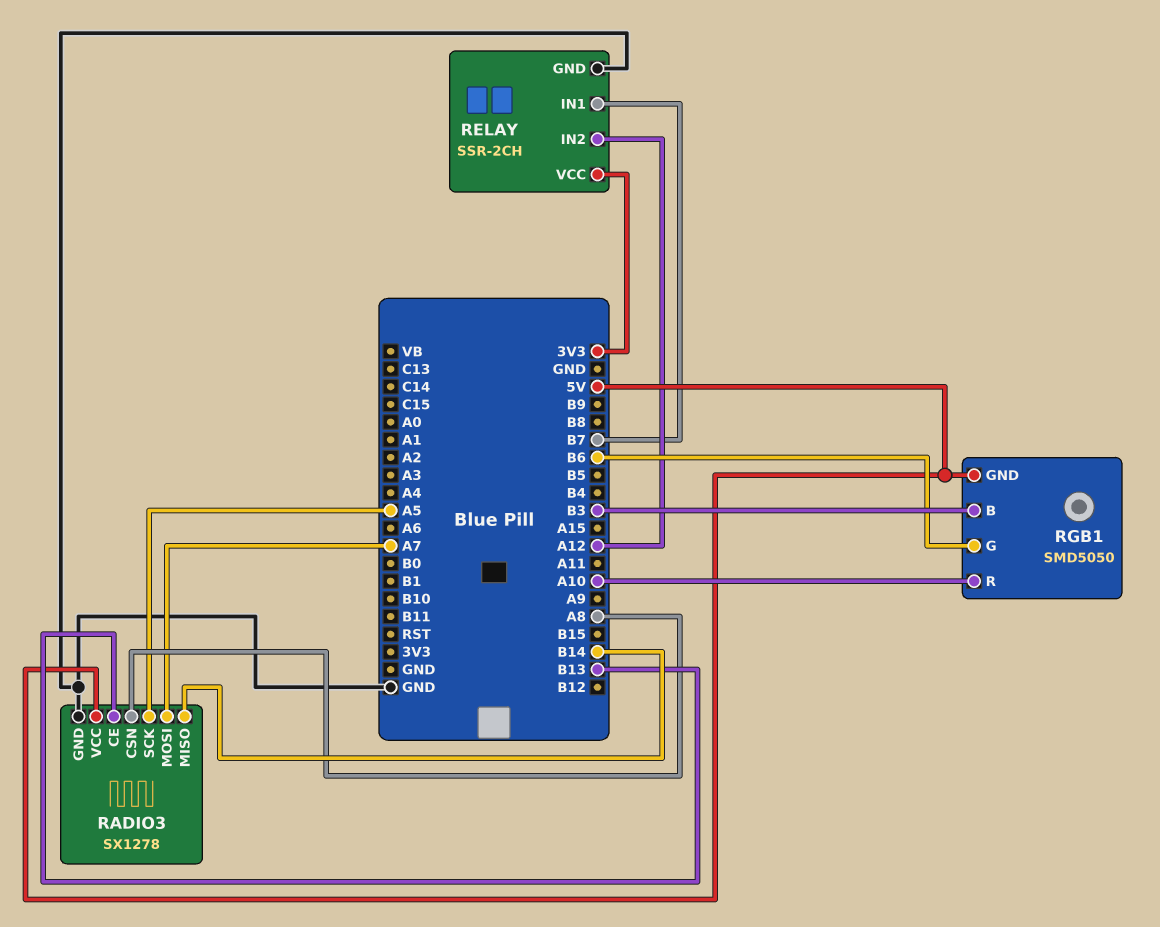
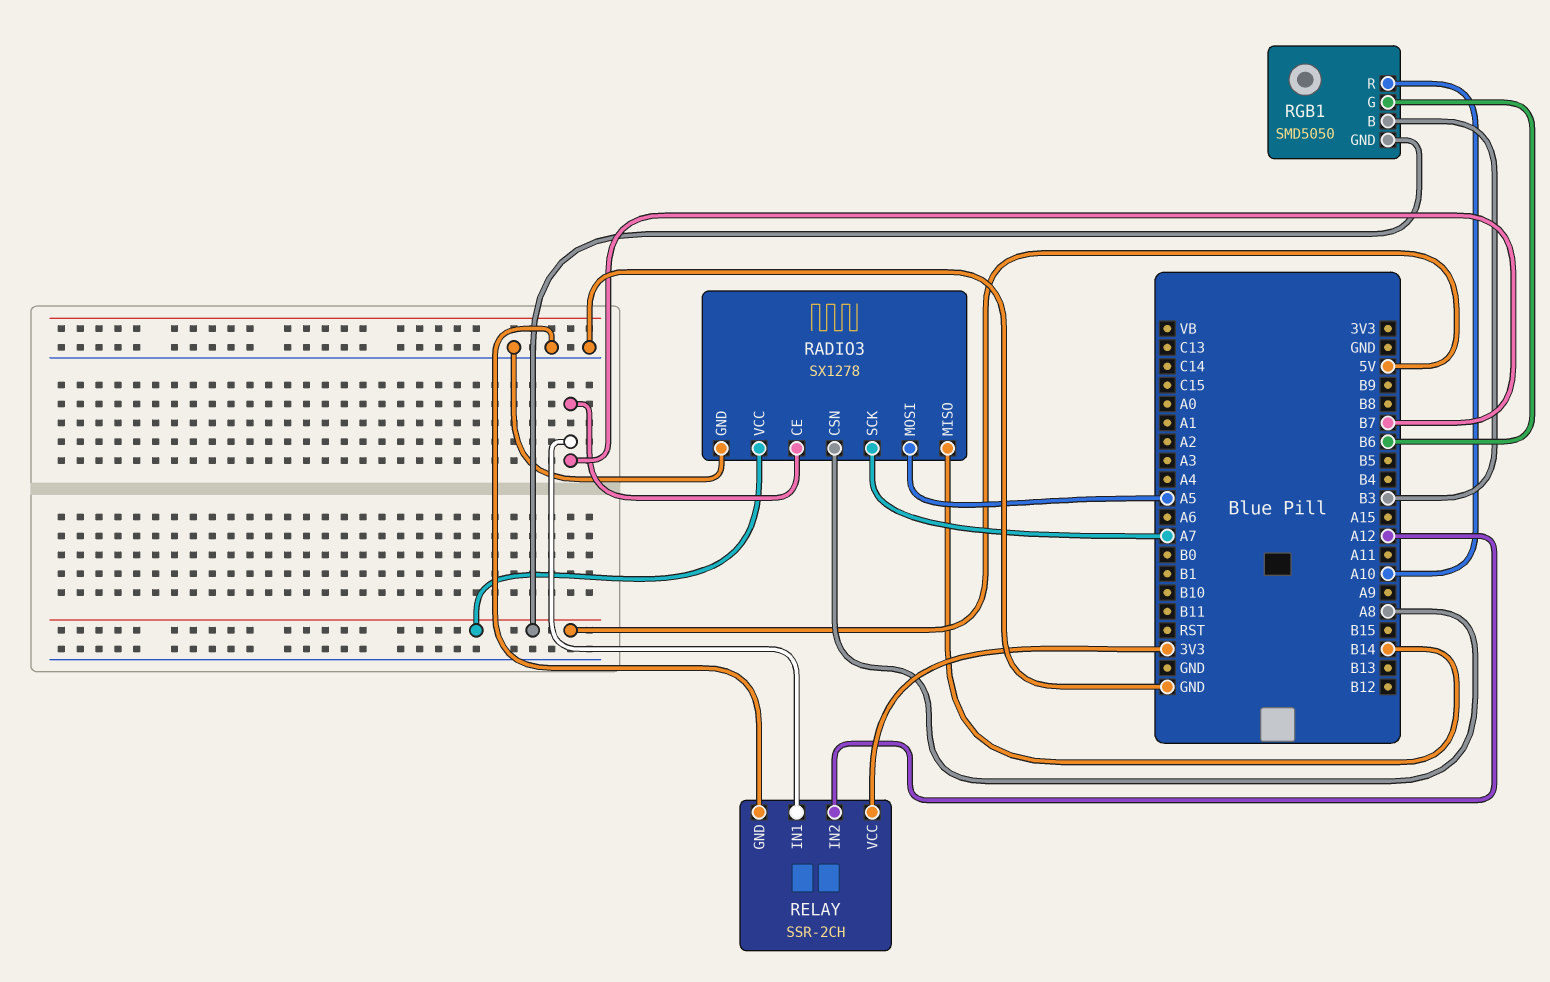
RADIO3 pin CE: B13 -> B7
RADIO3 pin MOSI: A7 -> A5
RADIO3 pin SCK: A5 -> A7

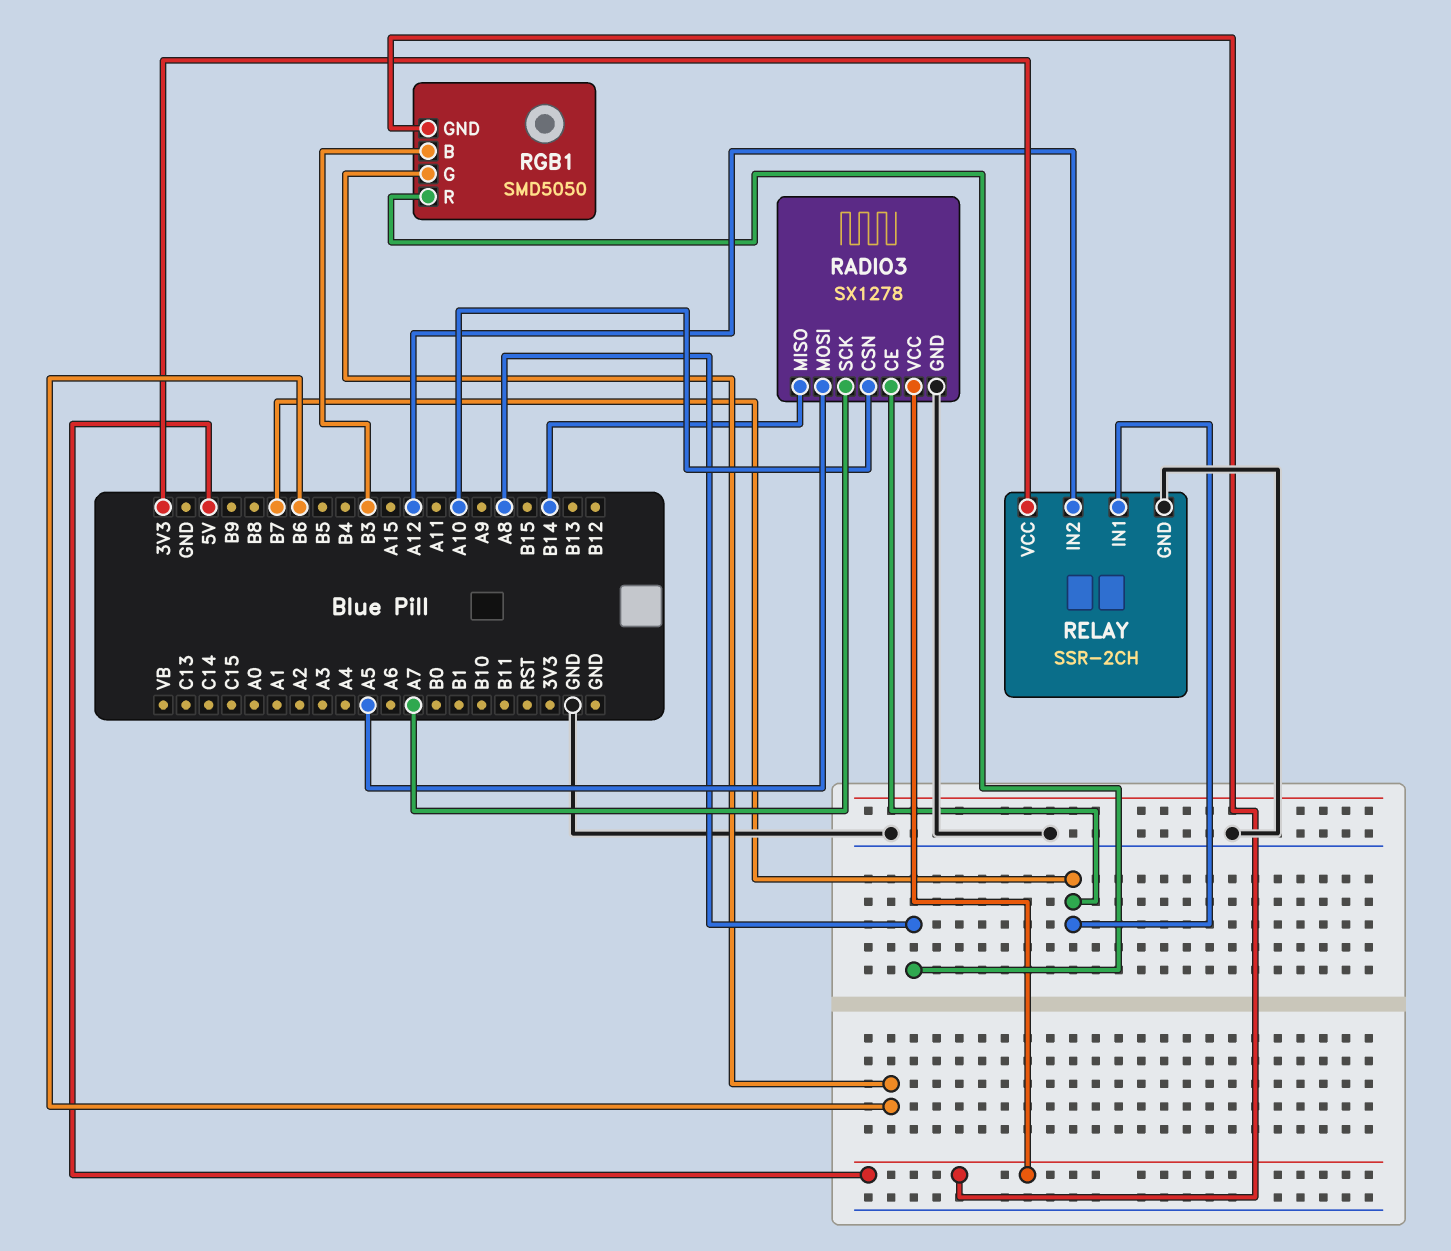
RADIO3 pin CSN: A8 -> A10
RGB1 pin R: A10 -> A8

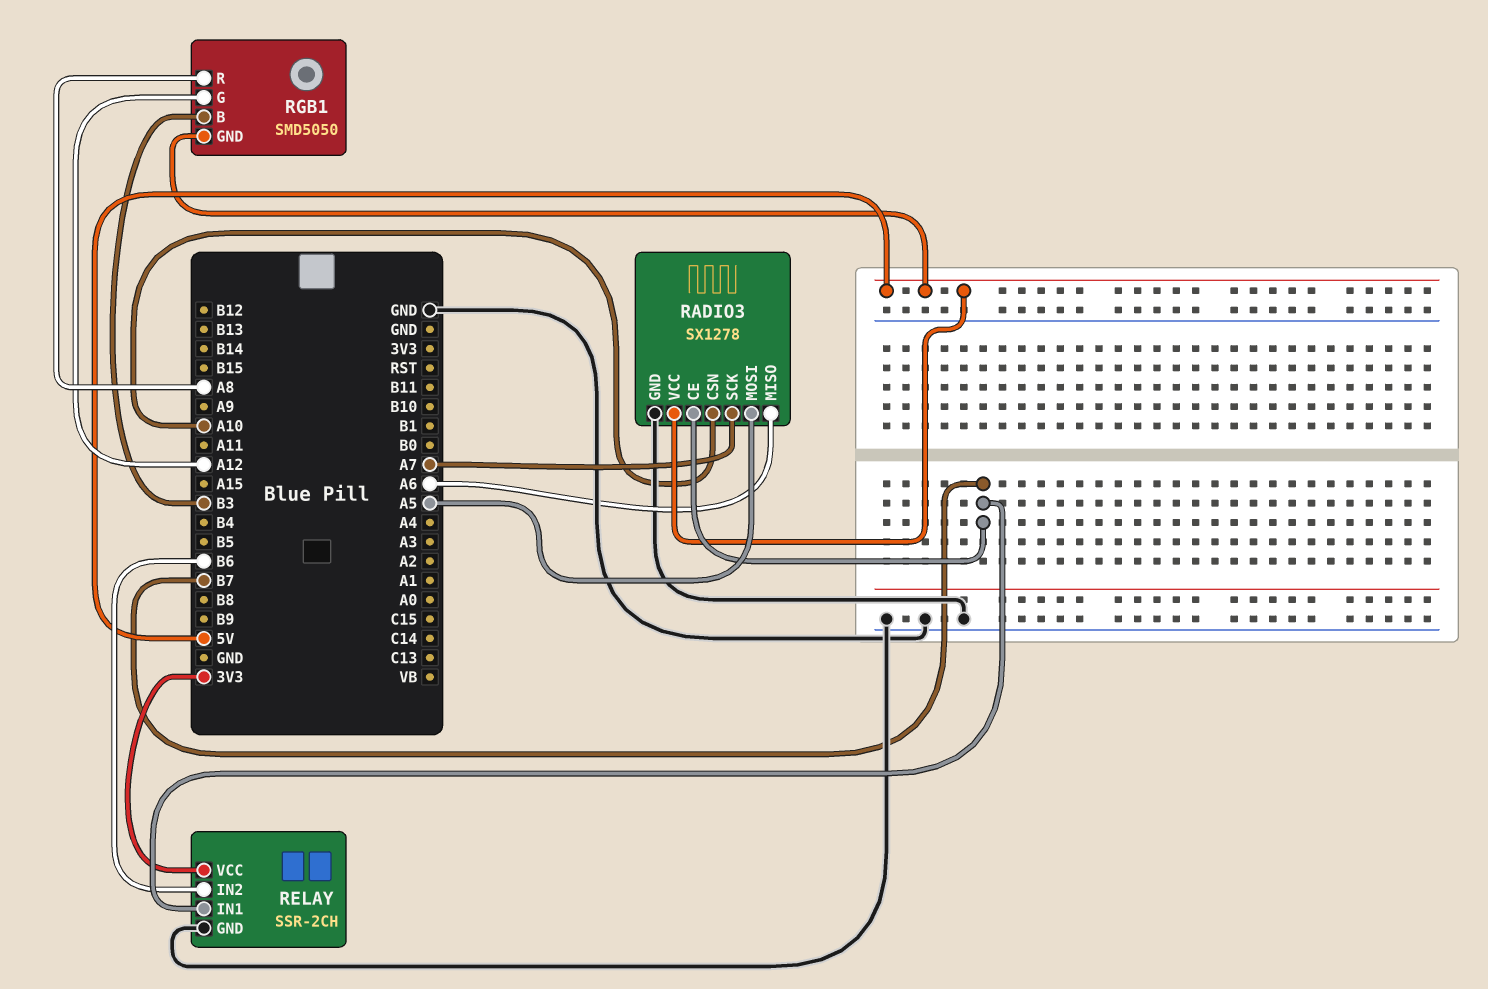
RADIO3 pin MISO: B14 -> A6
RELAY pin IN2: A12 -> B6
RGB1 pin G: B6 -> A12

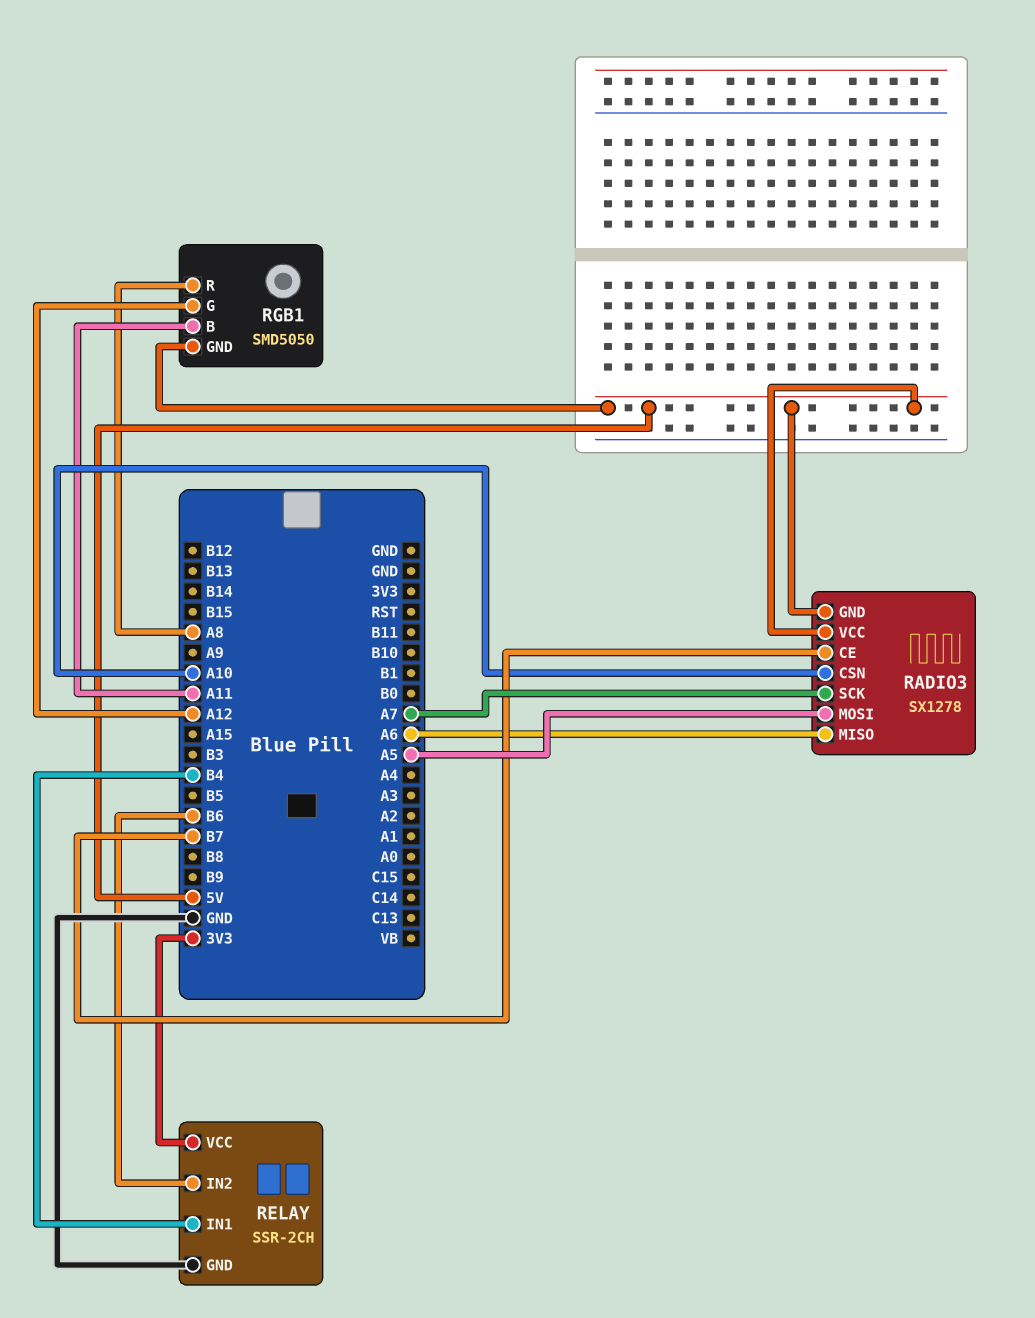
RADIO3 pin GND: GND -> 5V
RELAY pin IN1: B7 -> B4
RGB1 pin B: B3 -> A11

